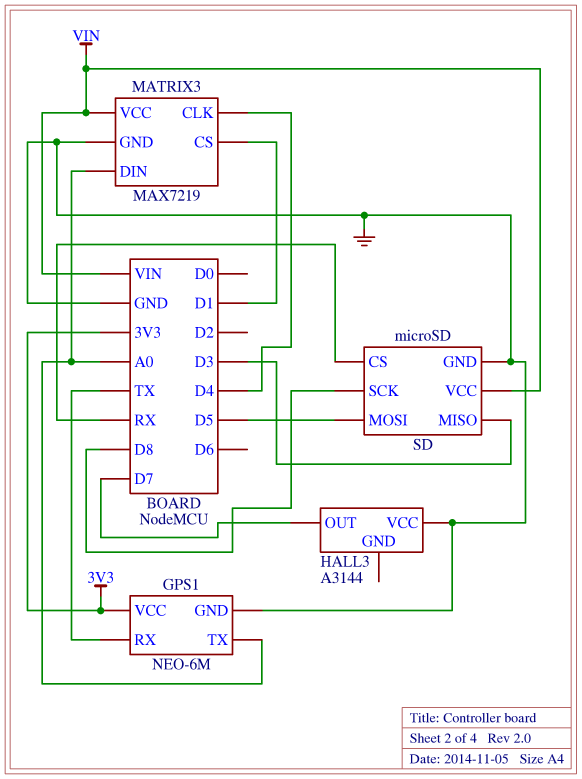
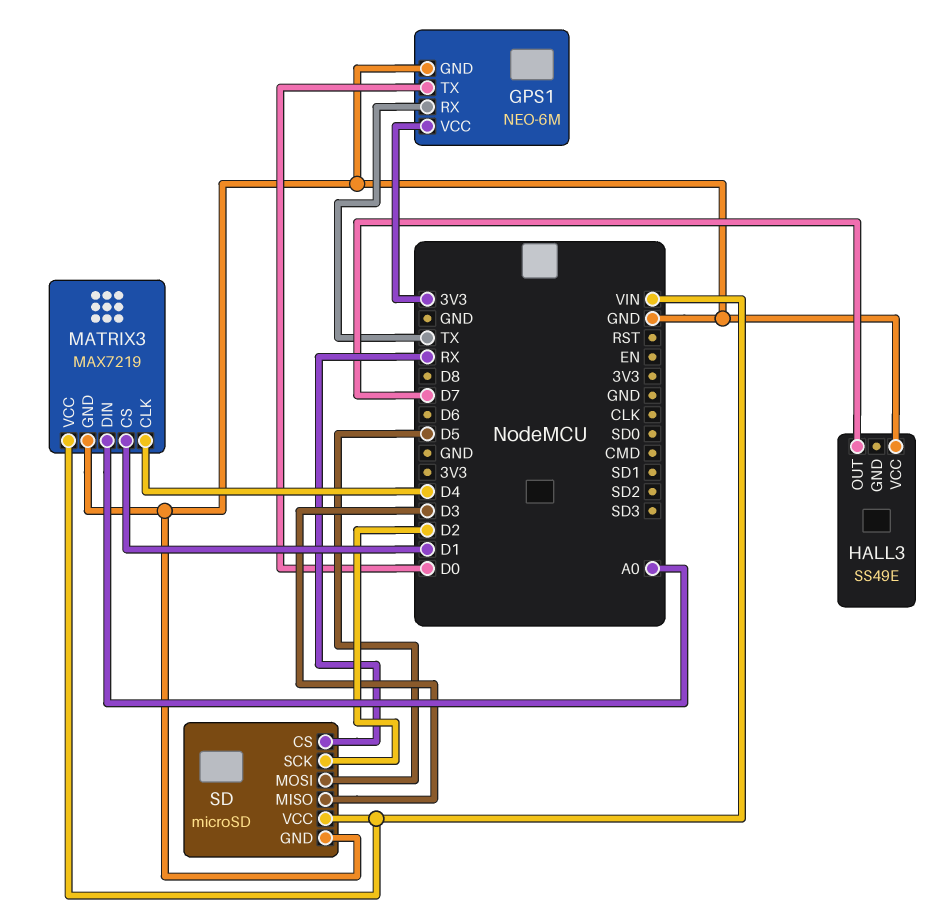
GPS1 pin TX: A0 -> D0
HALL3: A3144 -> SS49E
SD pin SCK: D8 -> D2

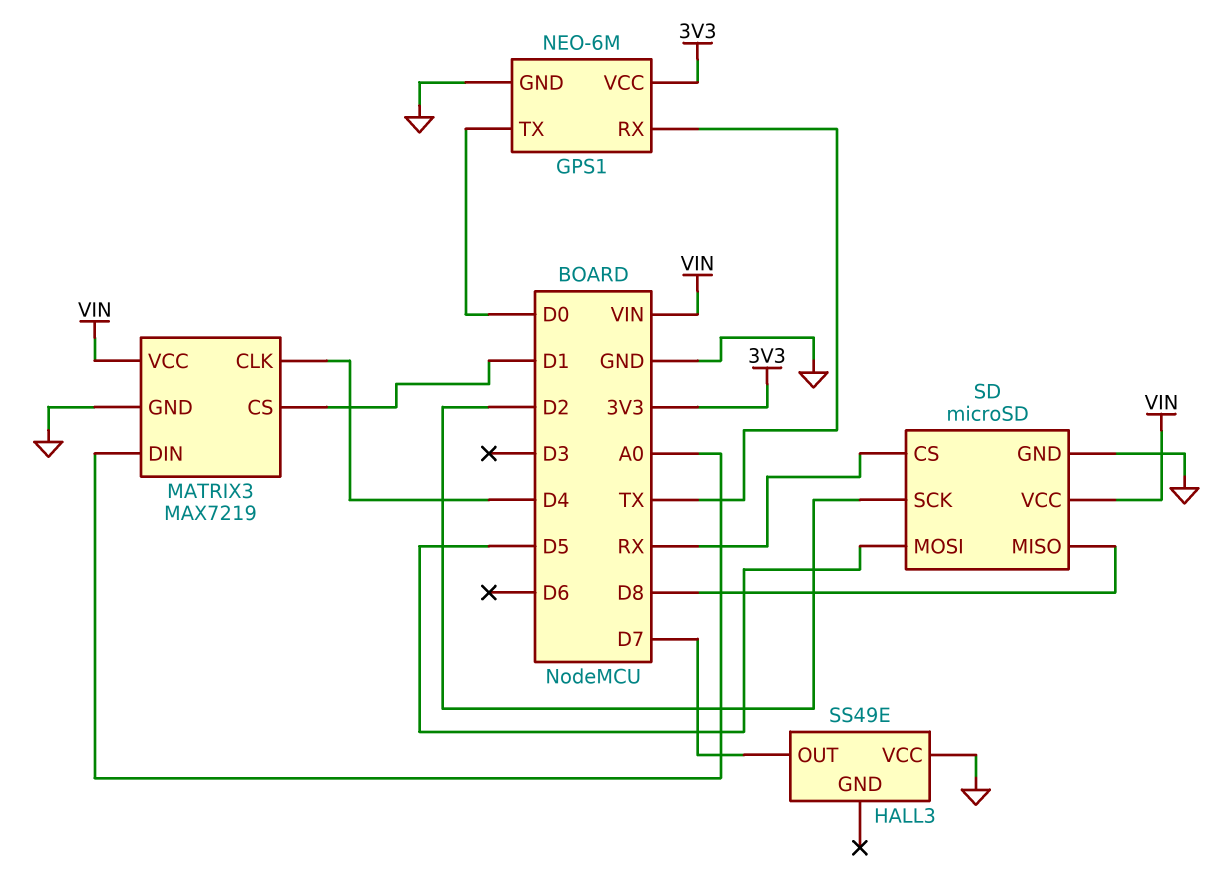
SD pin MISO: D3 -> D8

